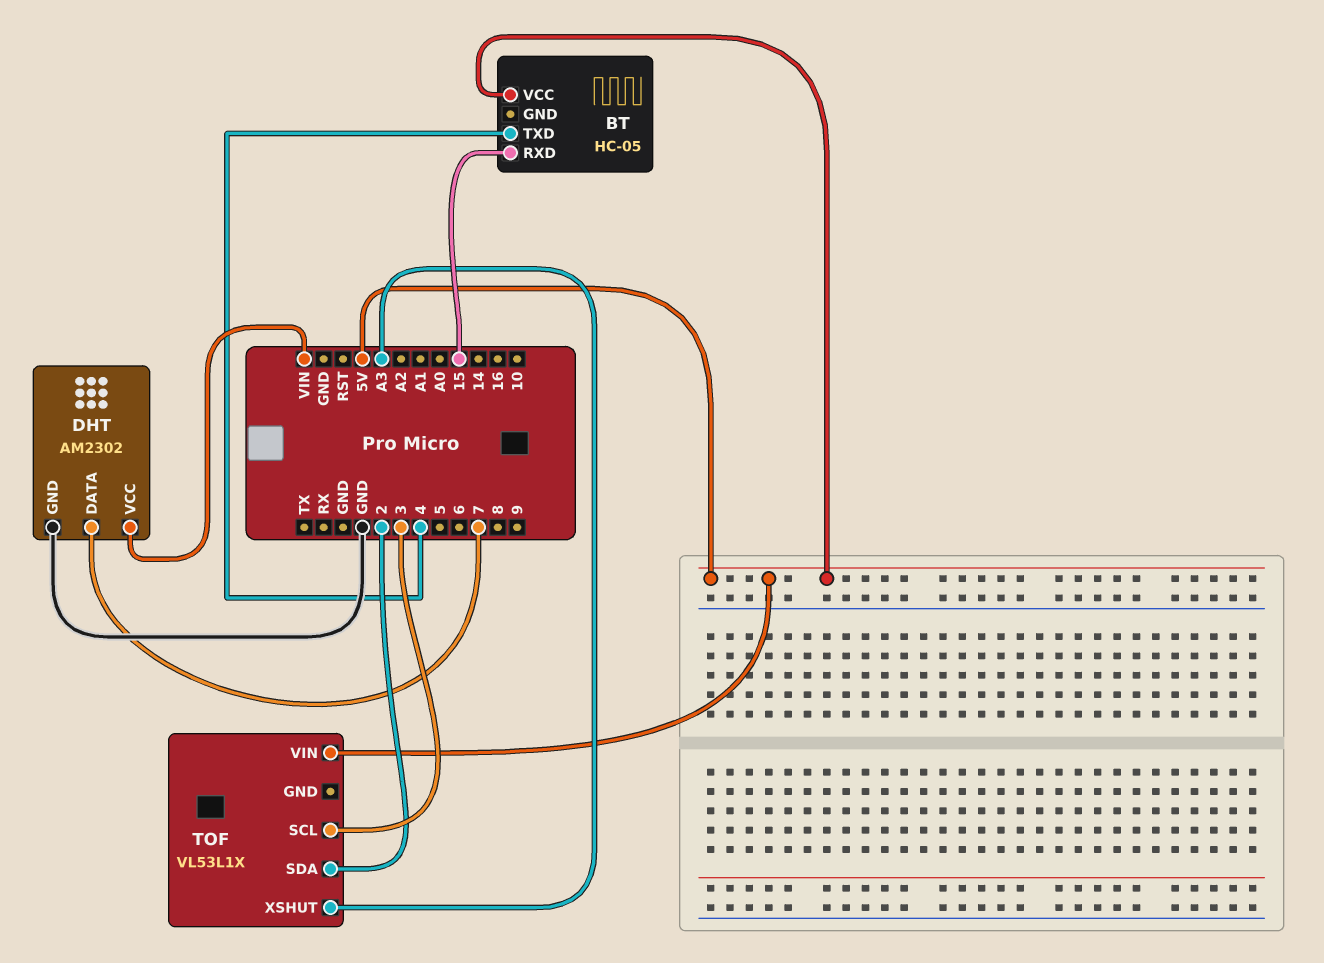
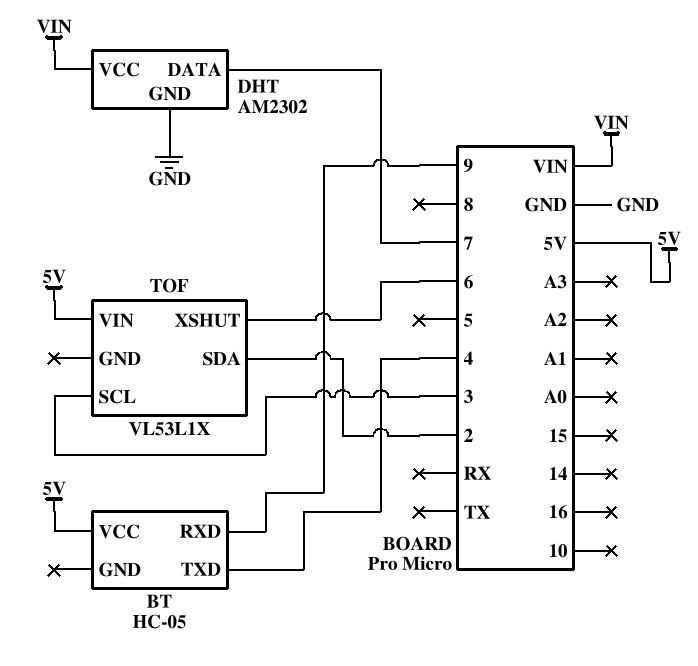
BT pin RXD: 15 -> 9
TOF pin XSHUT: A3 -> 6

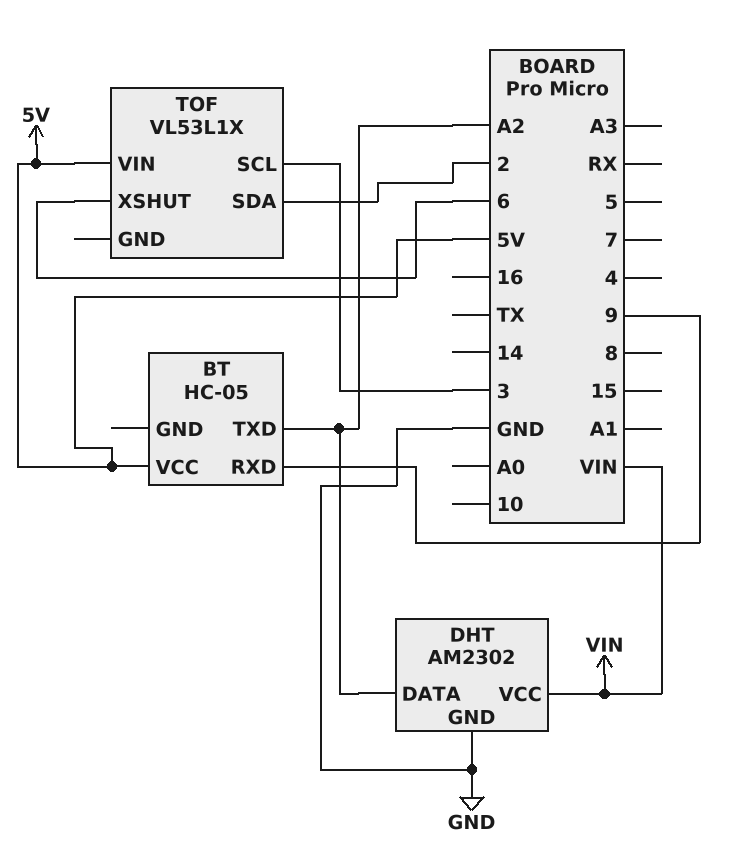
BT pin TXD: 4 -> A2
DHT pin DATA: 7 -> A2

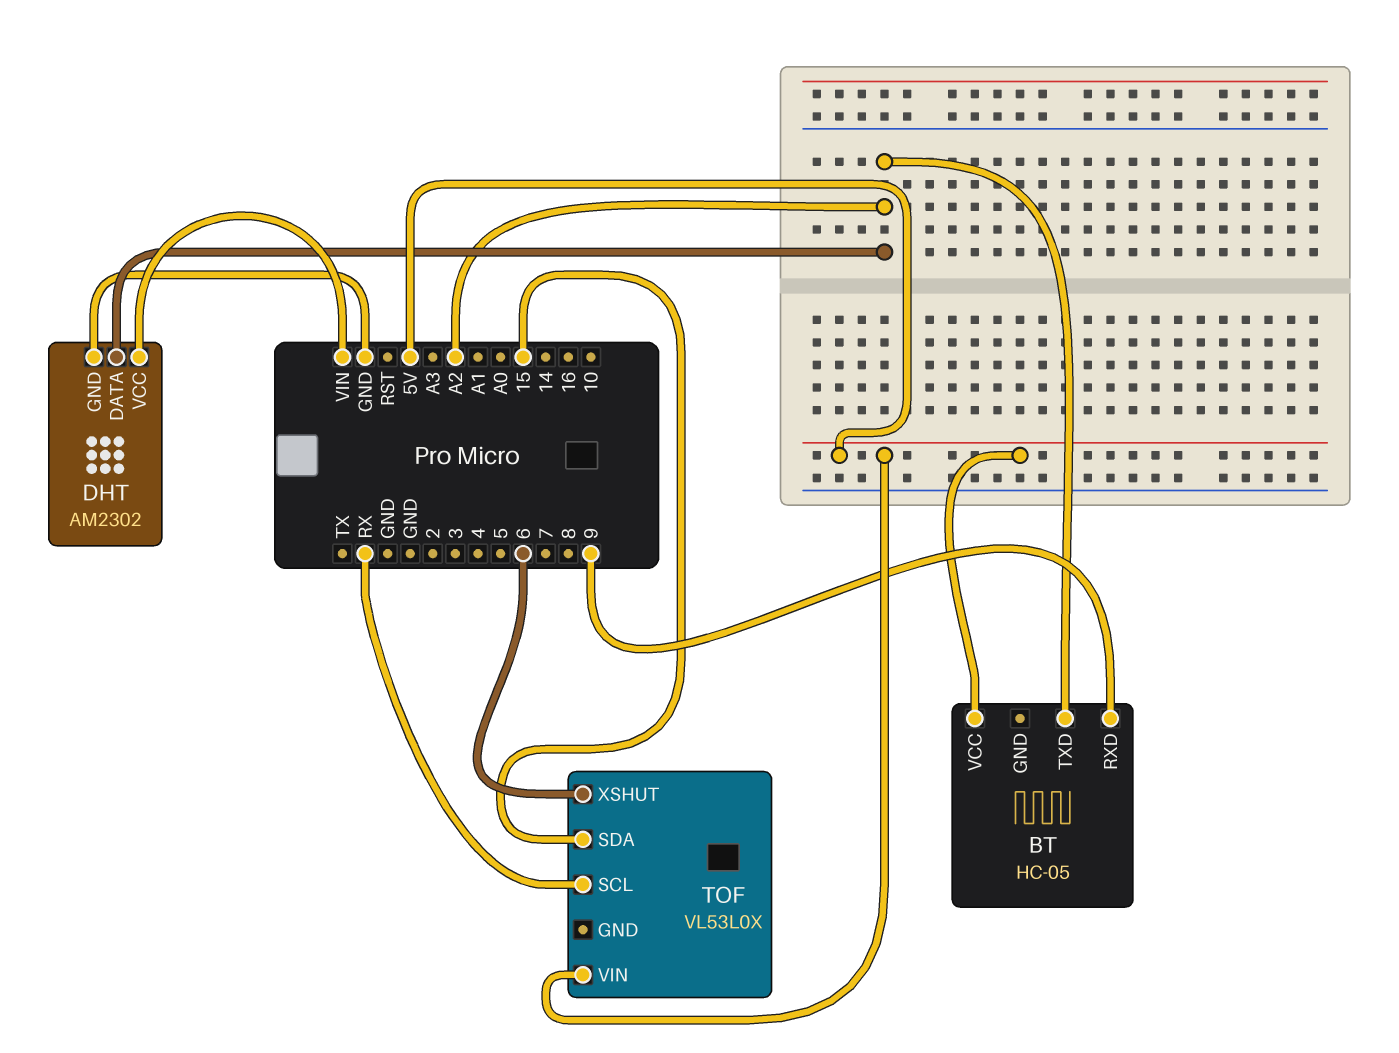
TOF: VL53L1X -> VL53L0X
TOF pin SCL: 3 -> RX
TOF pin SDA: 2 -> 15

